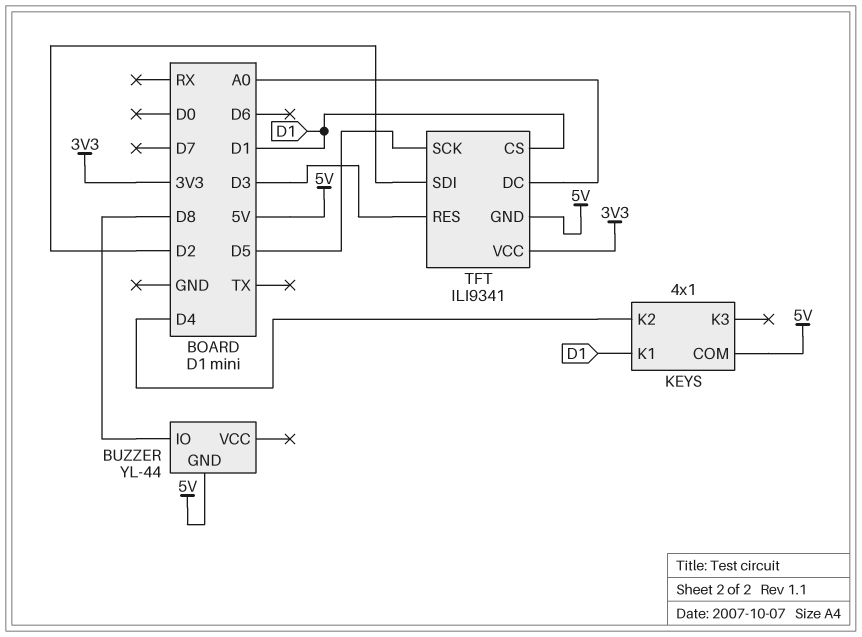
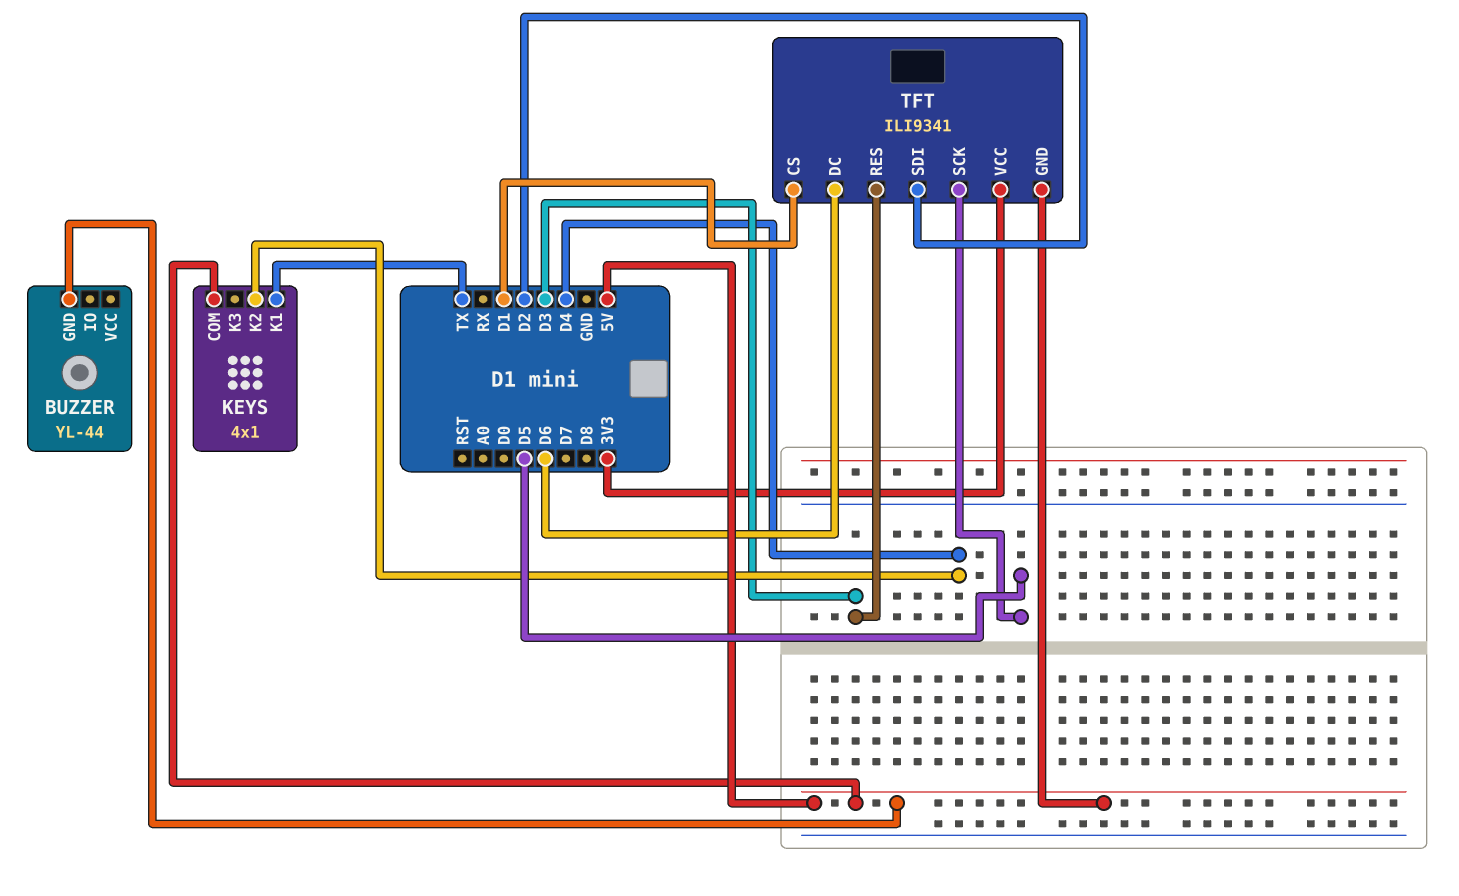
BUZZER pin IO: D8 -> none
KEYS pin K1: D1 -> TX
TFT pin DC: A0 -> D6

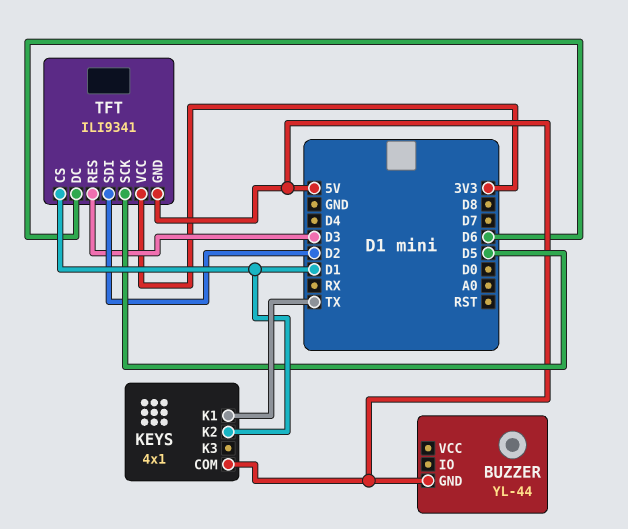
KEYS pin K2: D4 -> D1

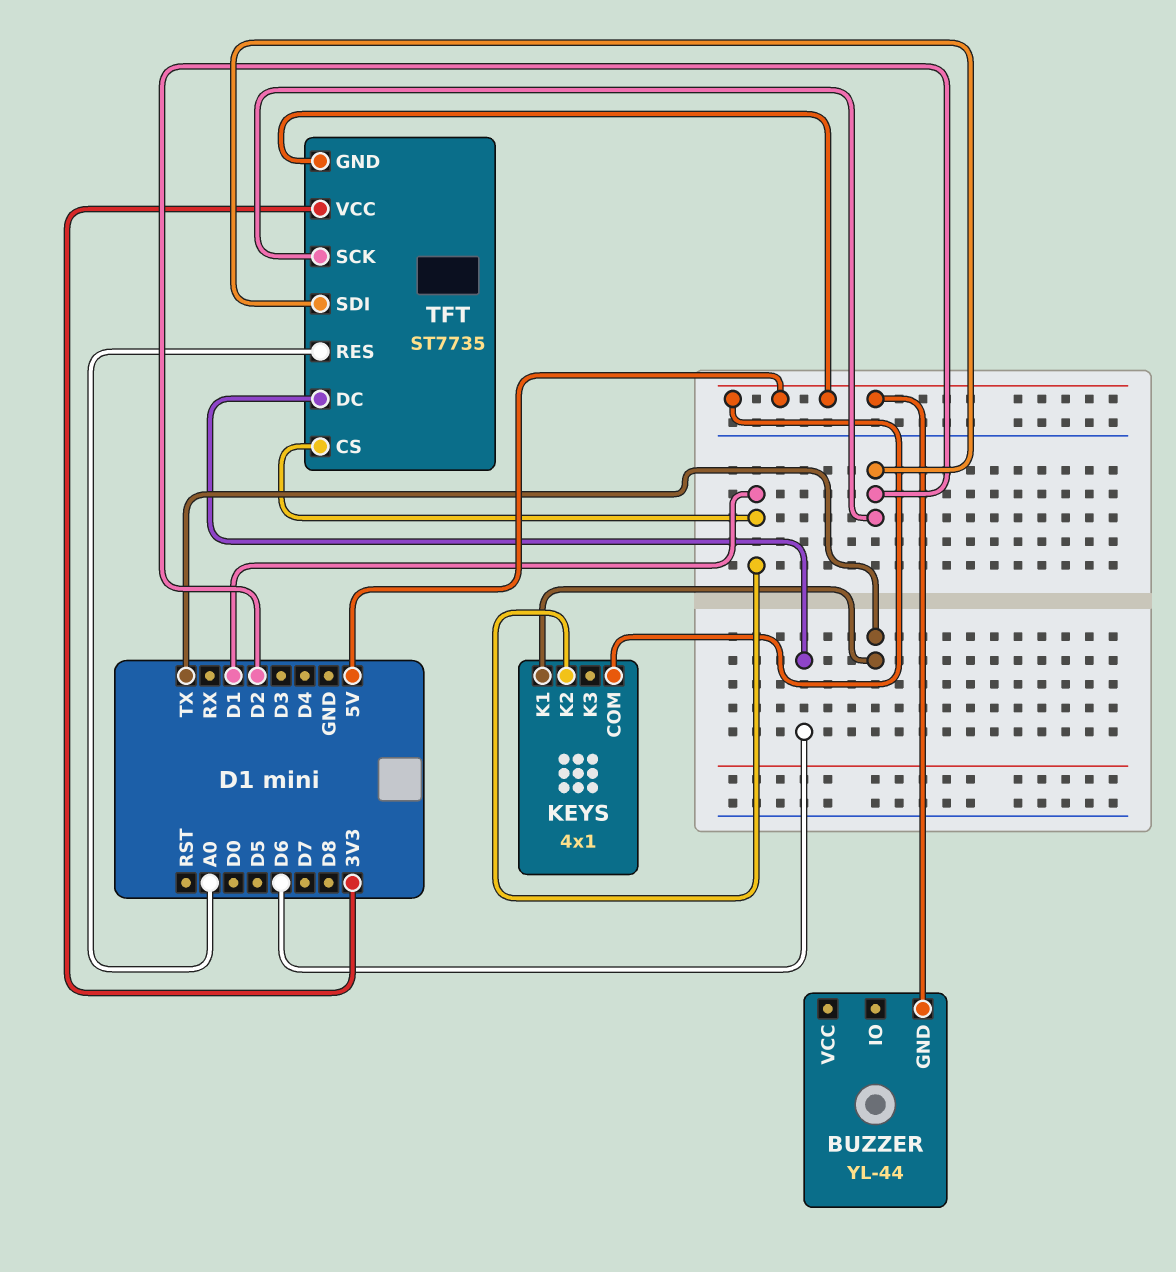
TFT: ILI9341 -> ST7735
TFT pin RES: D3 -> A0
TFT pin SCK: D5 -> D2

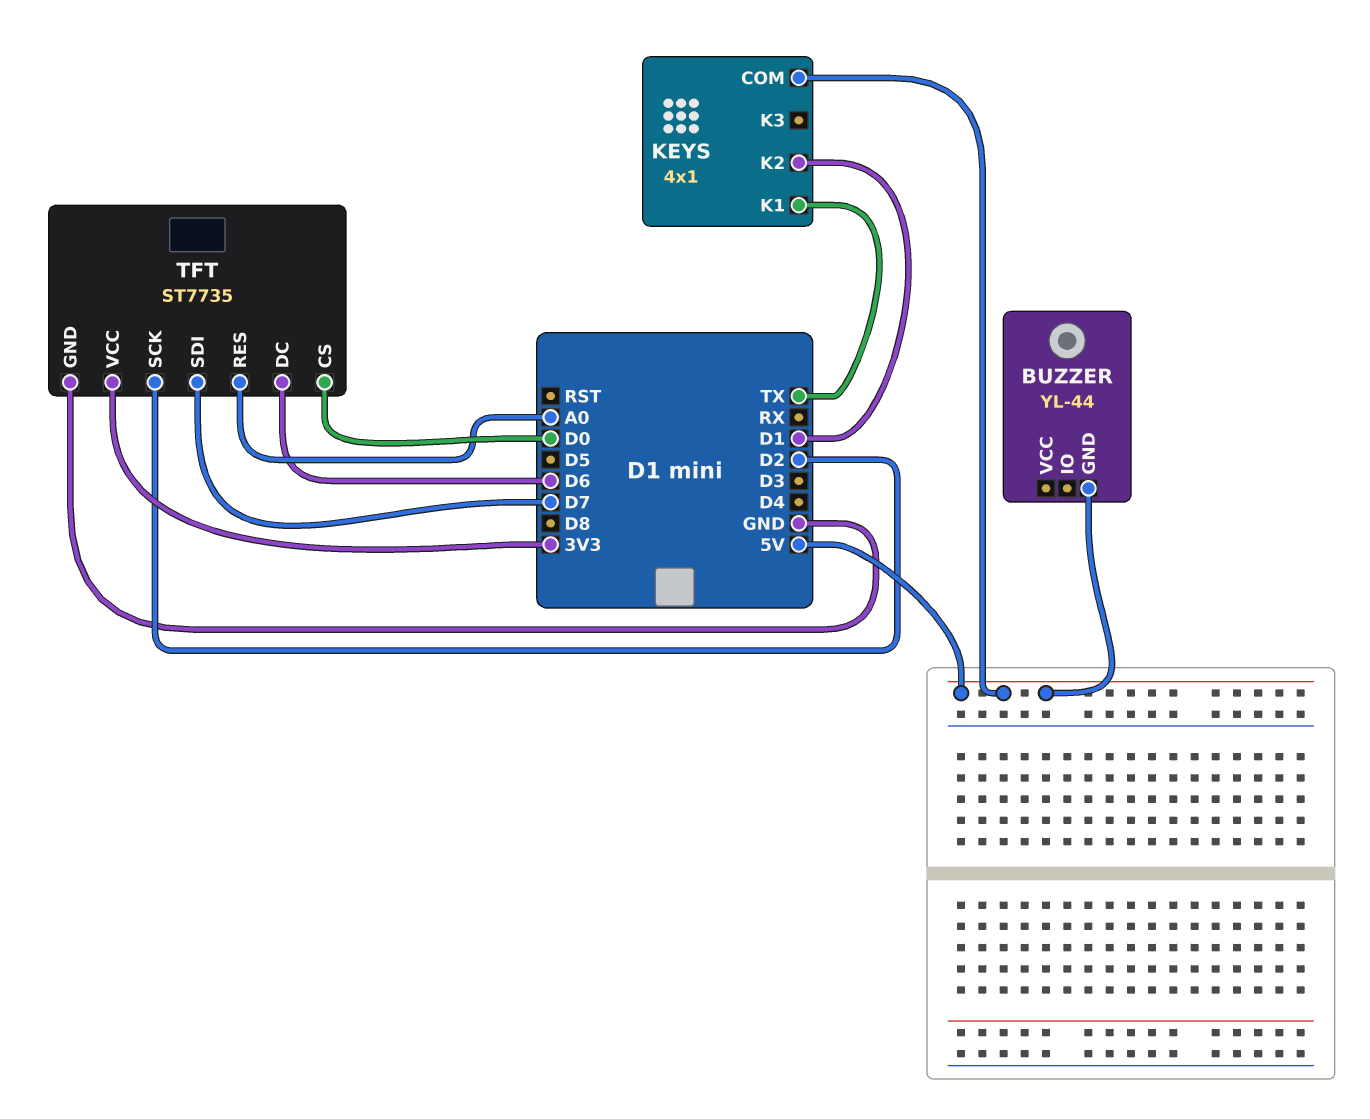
TFT pin CS: D1 -> D0
TFT pin GND: 5V -> GND
TFT pin SDI: D2 -> D7

